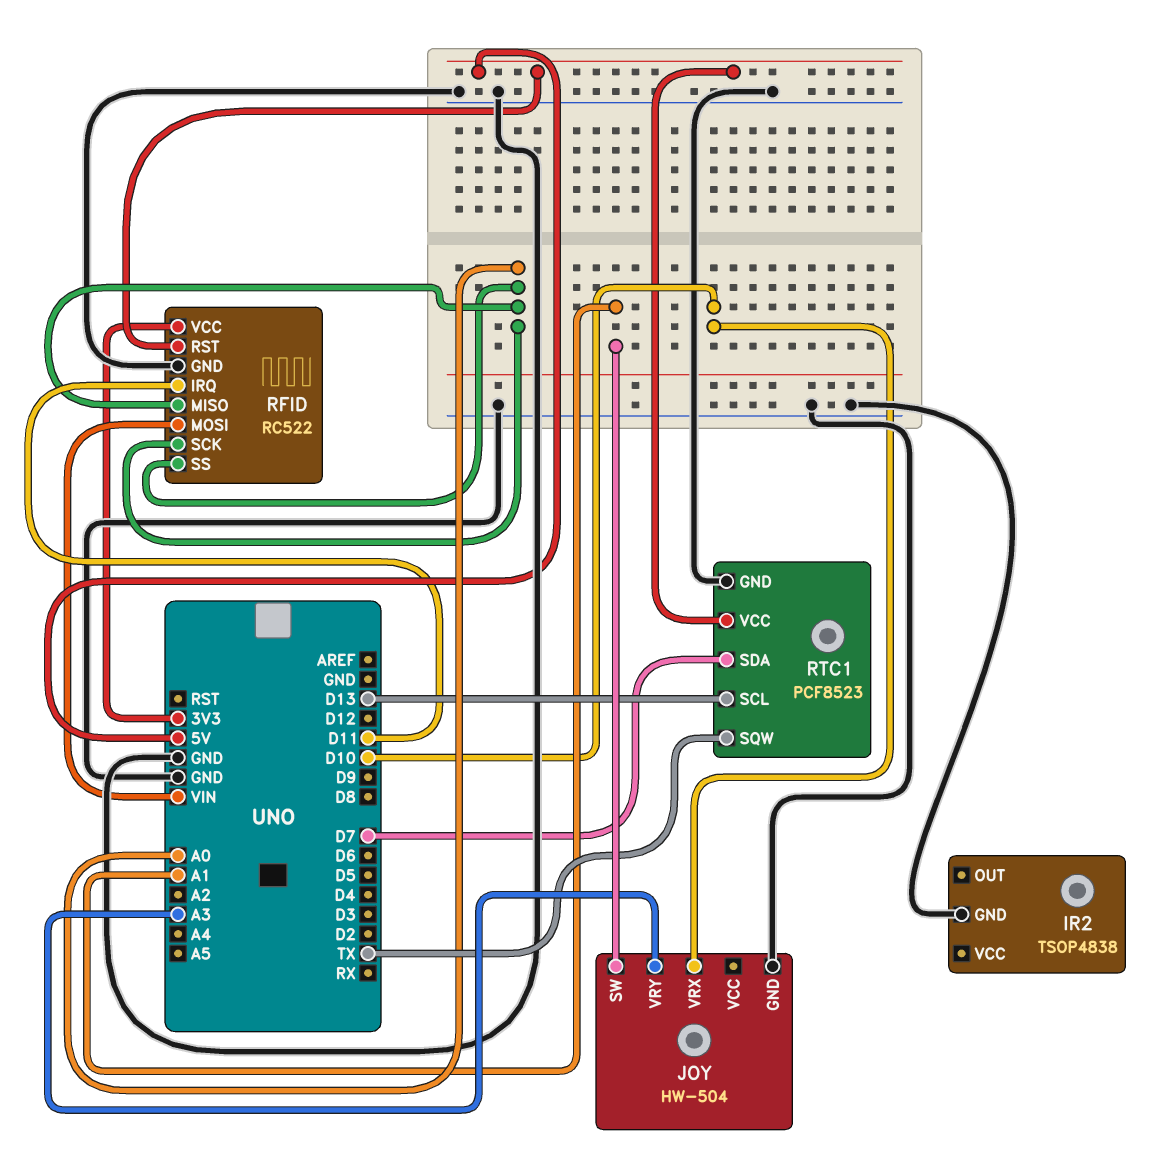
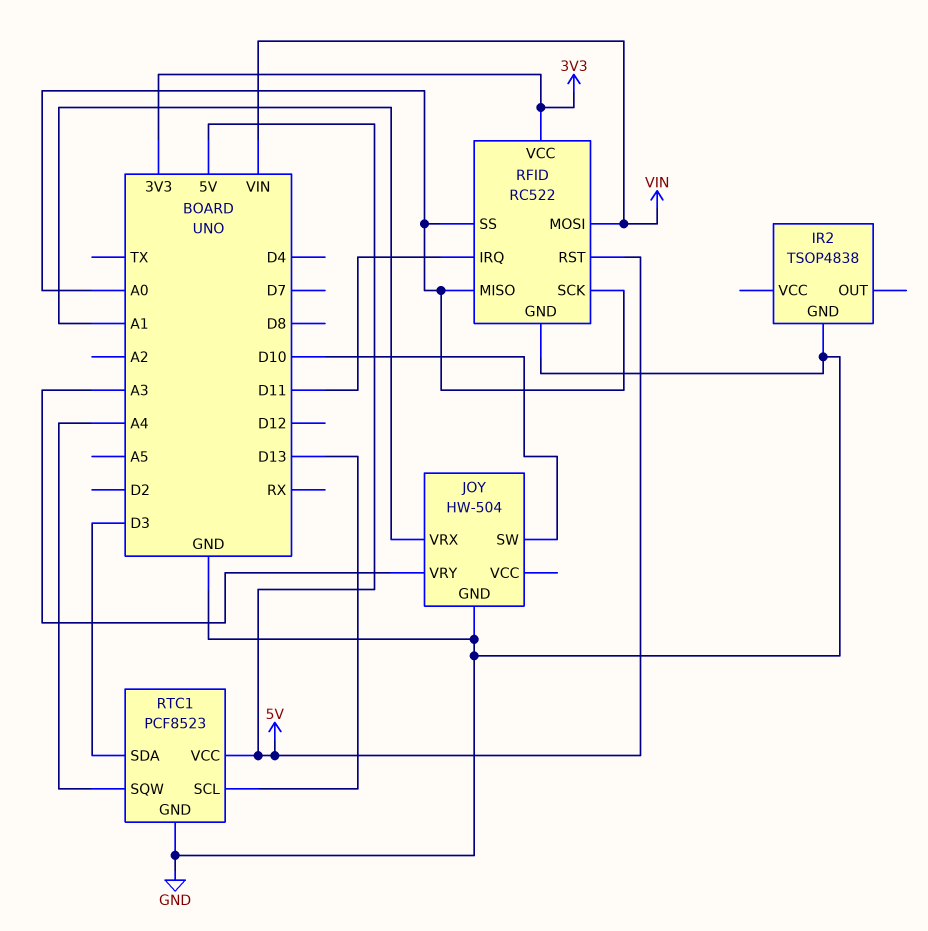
JOY pin SW: A1 -> D10
JOY pin VRX: D10 -> A1
RTC1 pin SDA: D7 -> D3
RTC1 pin SQW: TX -> A4

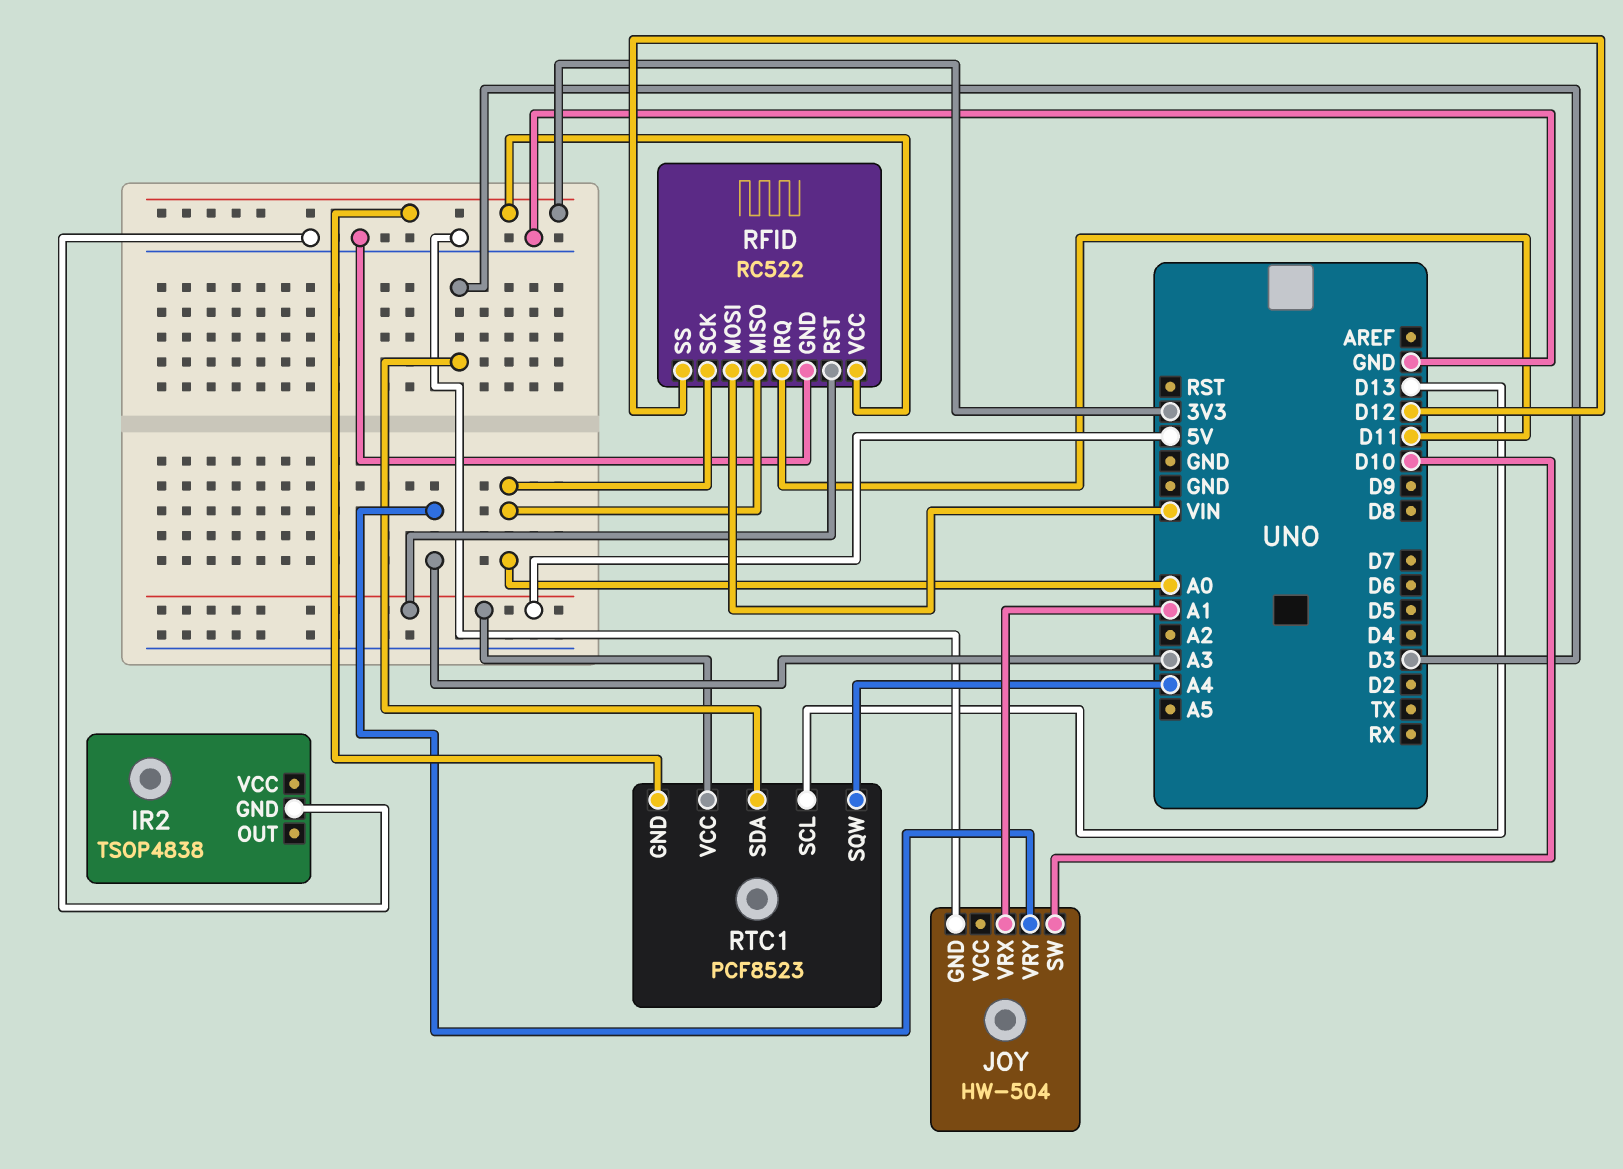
RFID pin SS: A0 -> D12
RTC1 pin GND: GND -> 3V3

